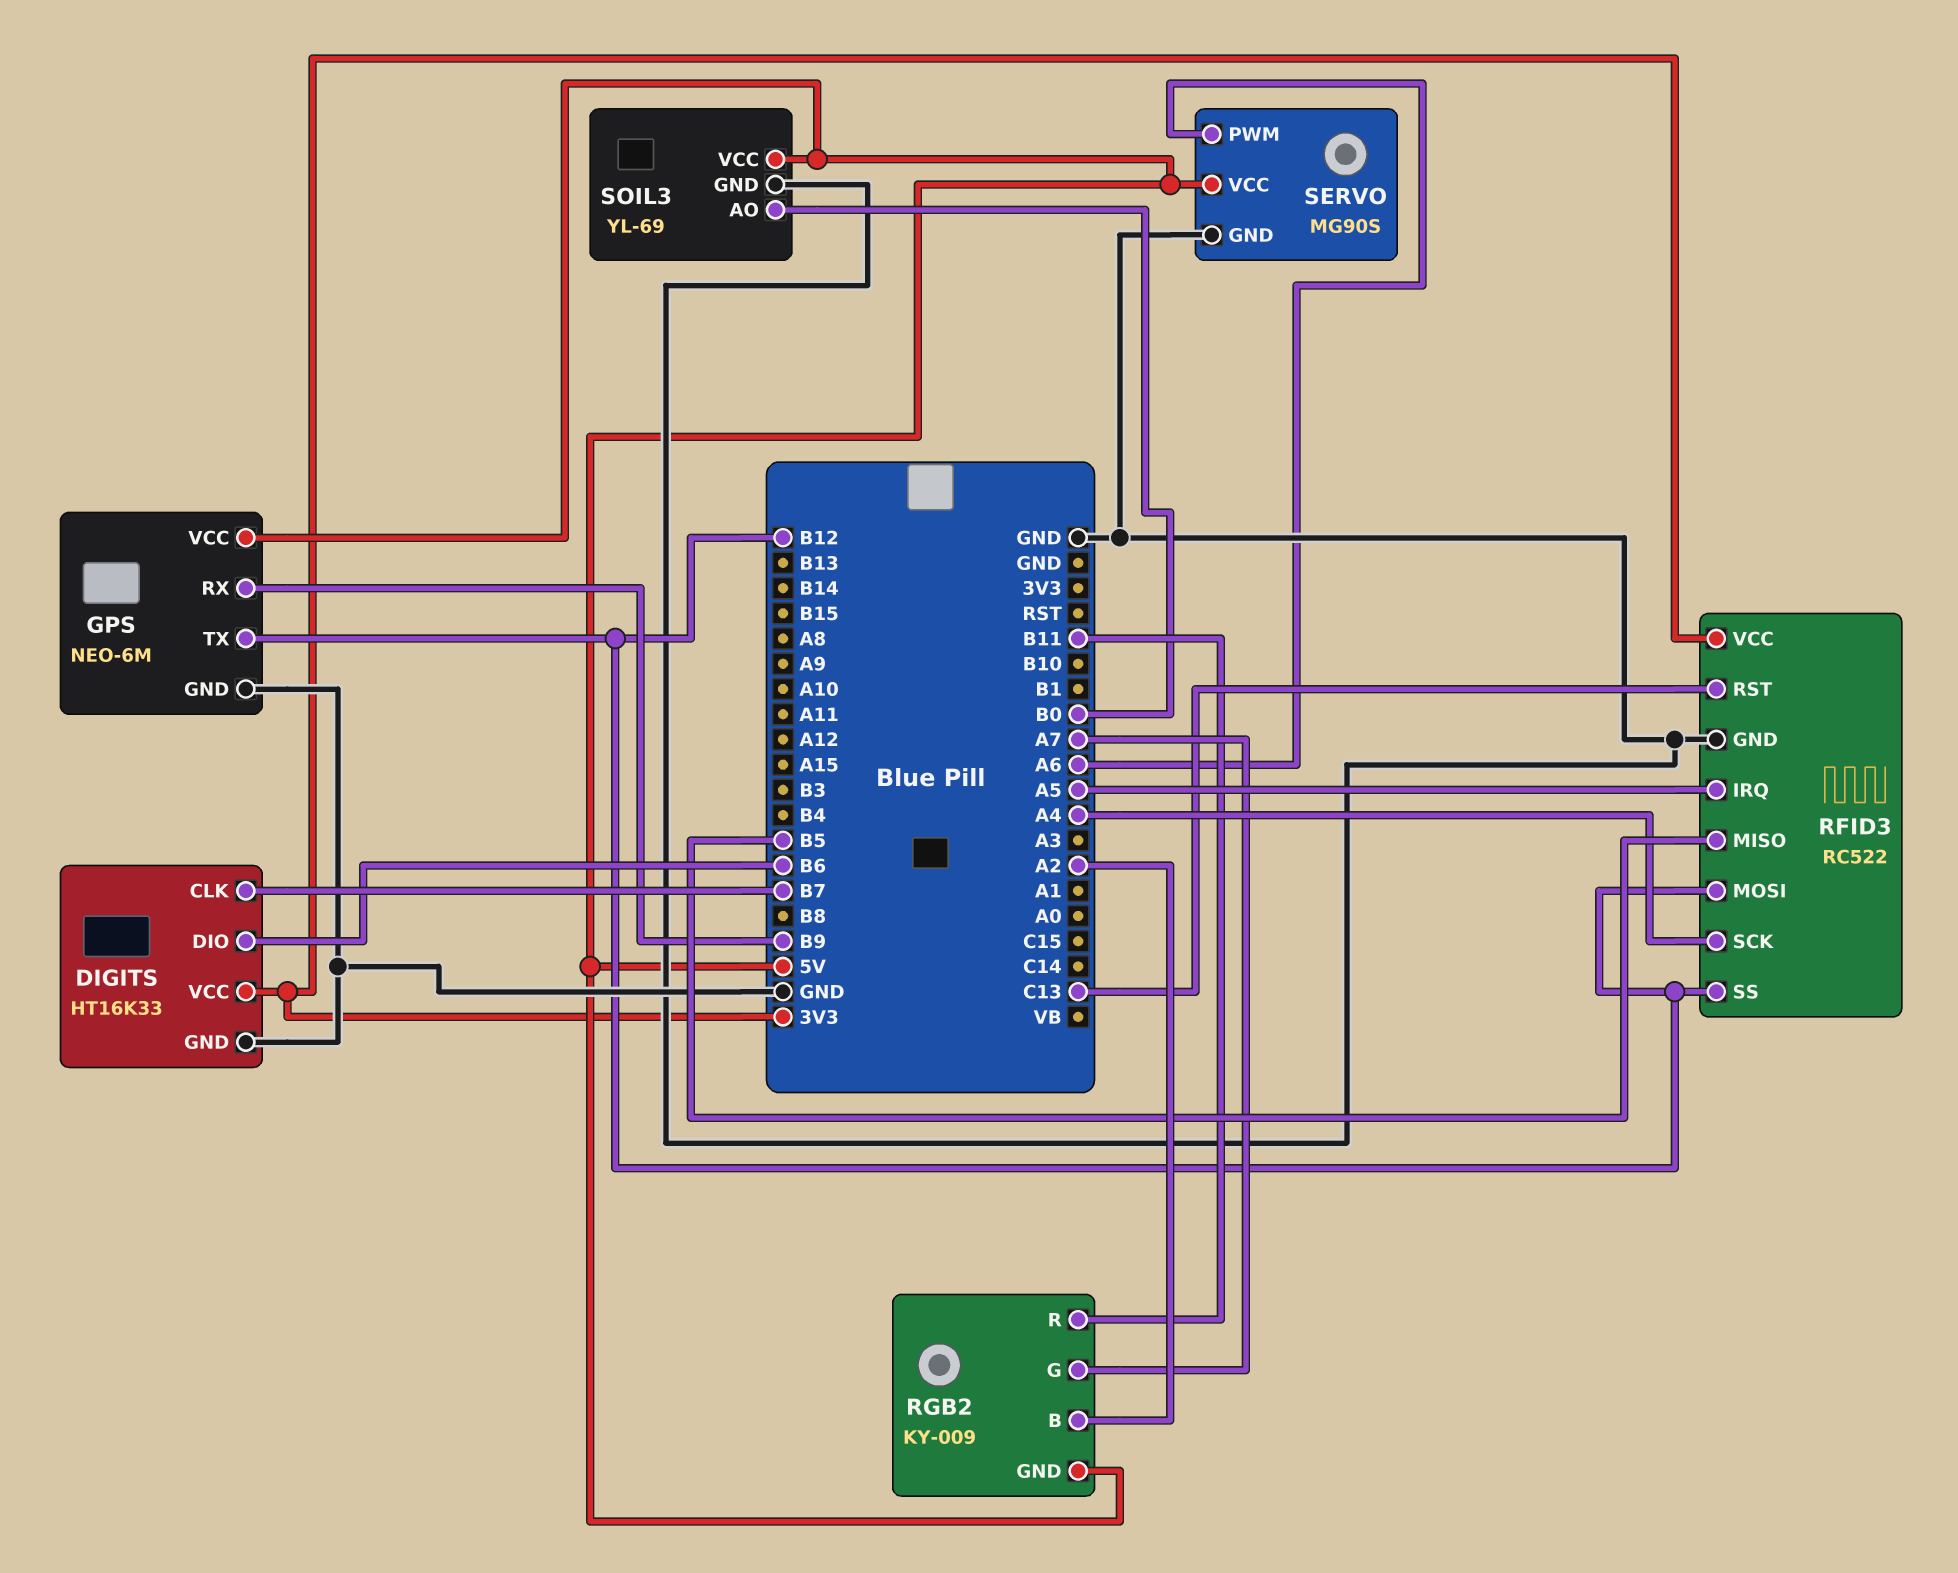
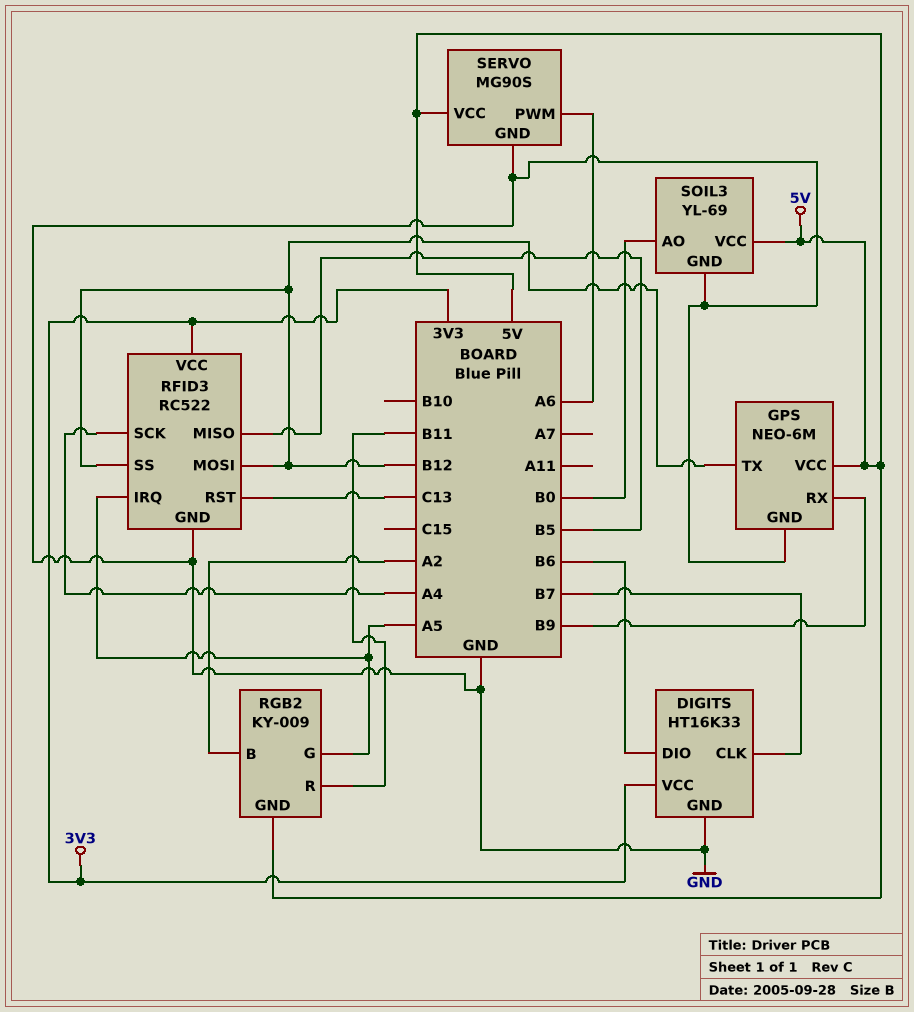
RGB2 pin G: A7 -> A5

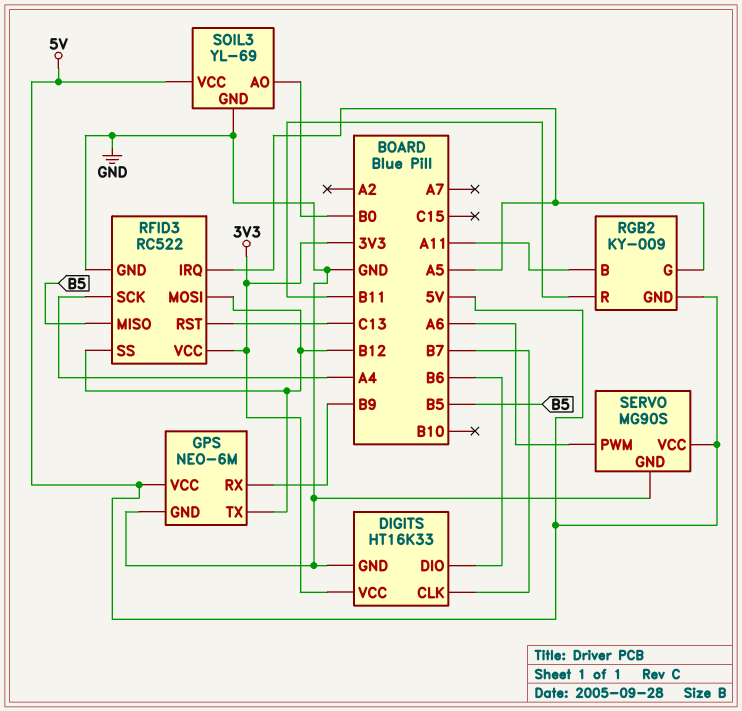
RGB2 pin B: A2 -> A11

